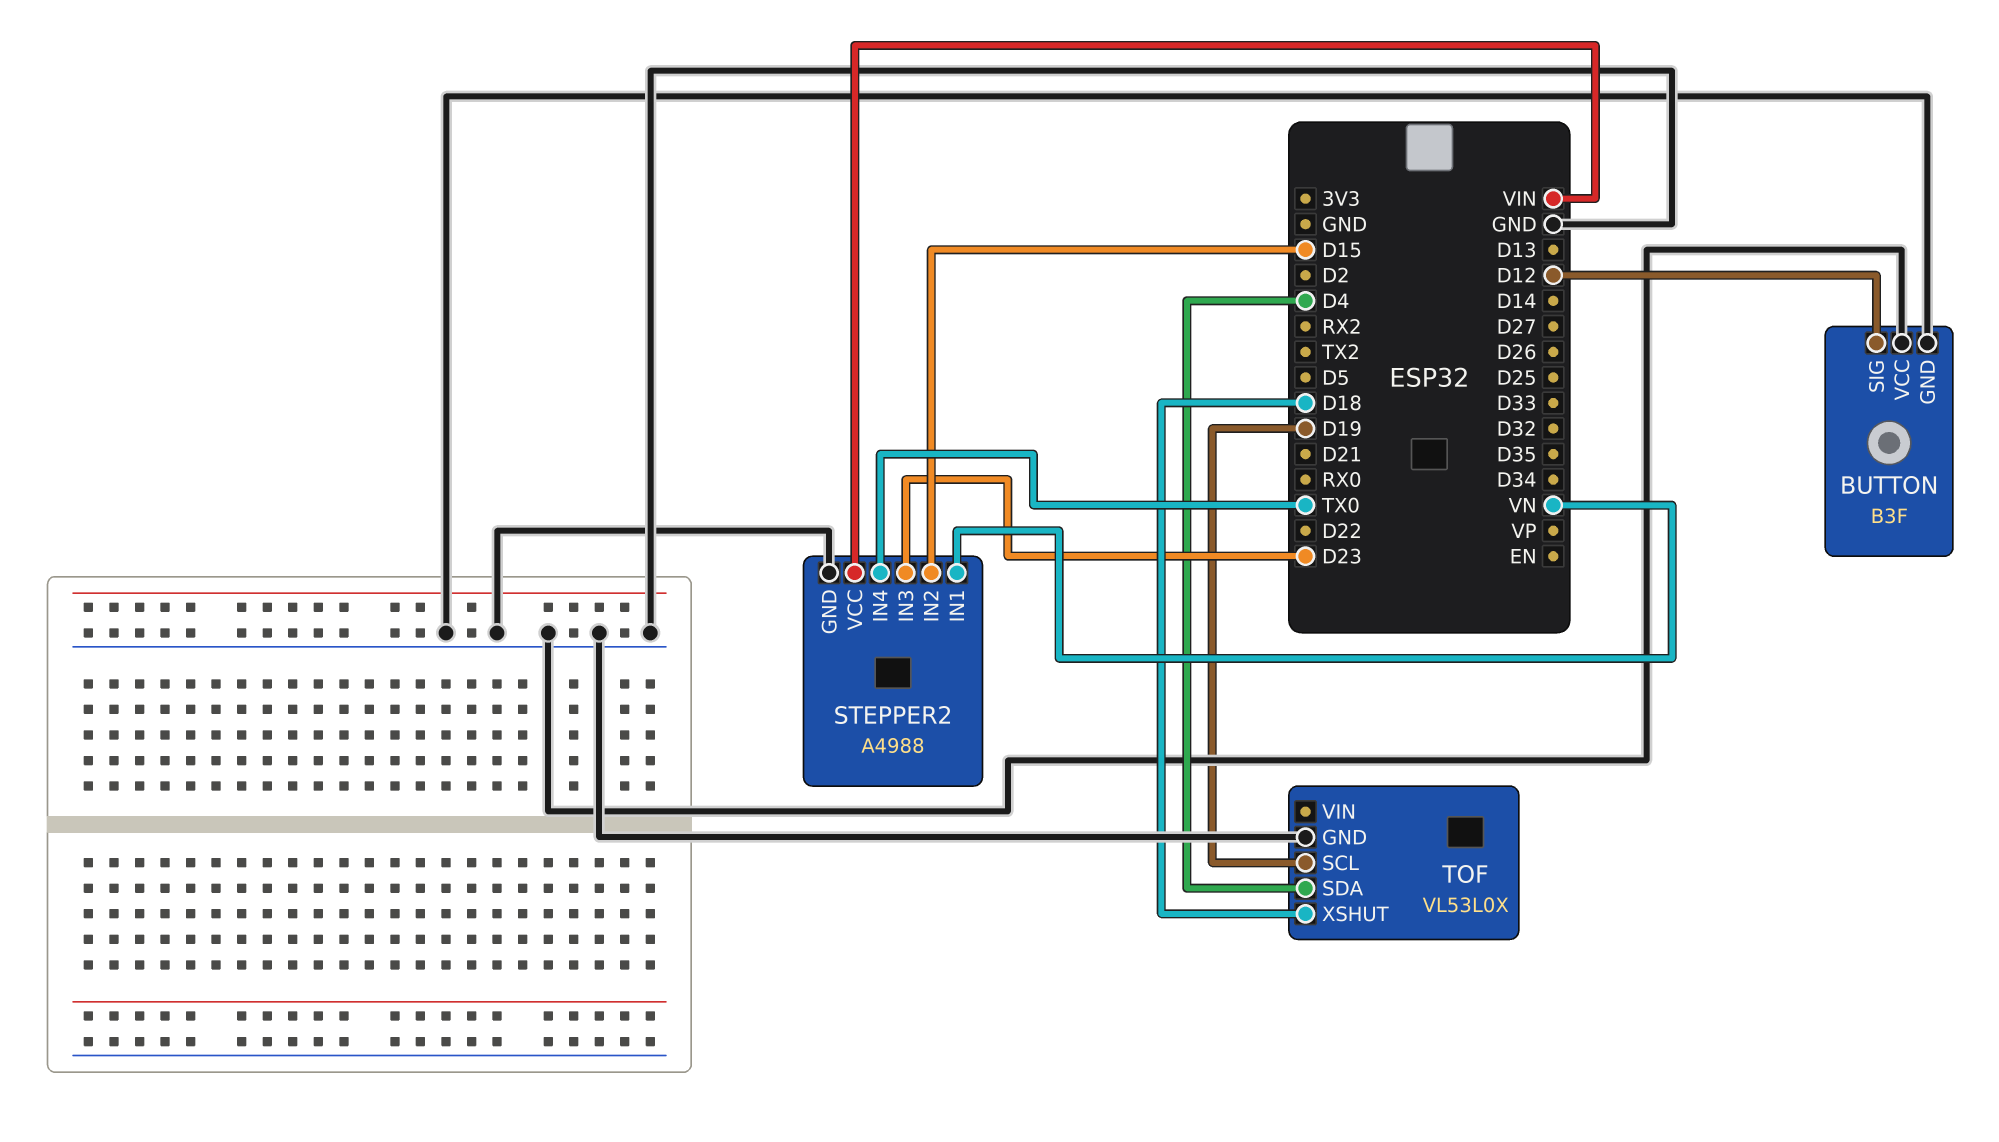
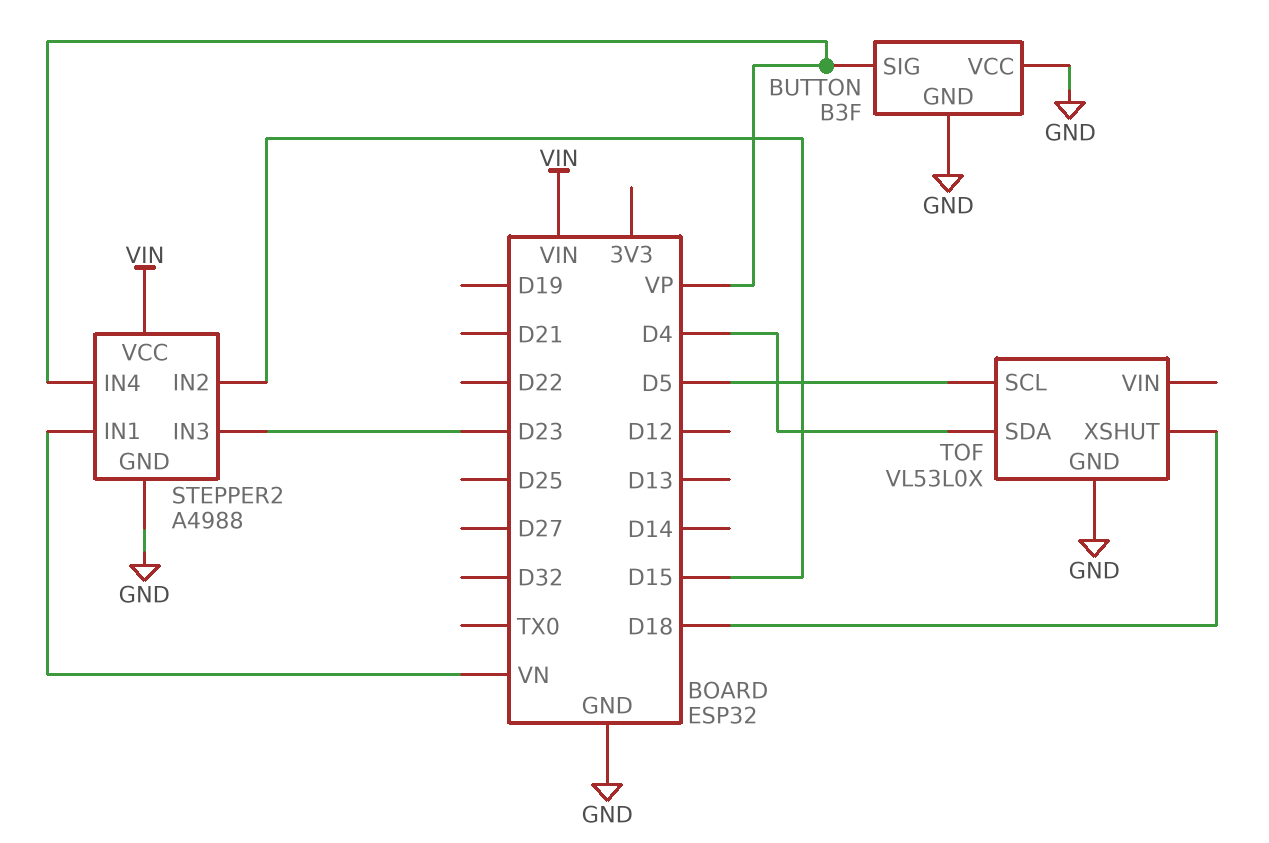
BUTTON pin SIG: D12 -> VP
STEPPER2 pin IN4: TX0 -> VP
TOF pin SCL: D19 -> D5

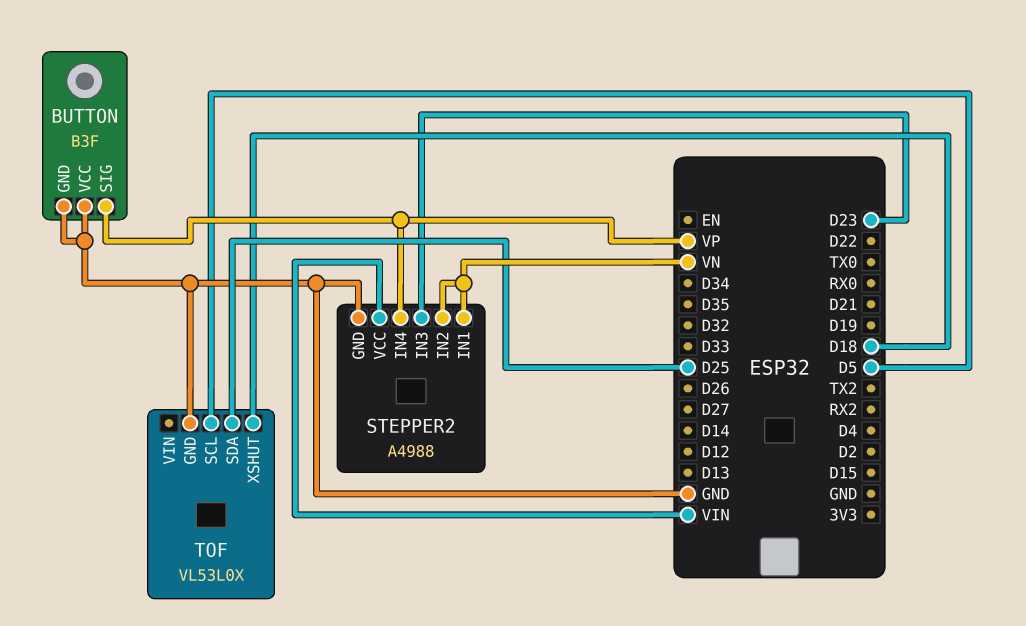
STEPPER2 pin IN2: D15 -> VN
TOF pin SDA: D4 -> D25

